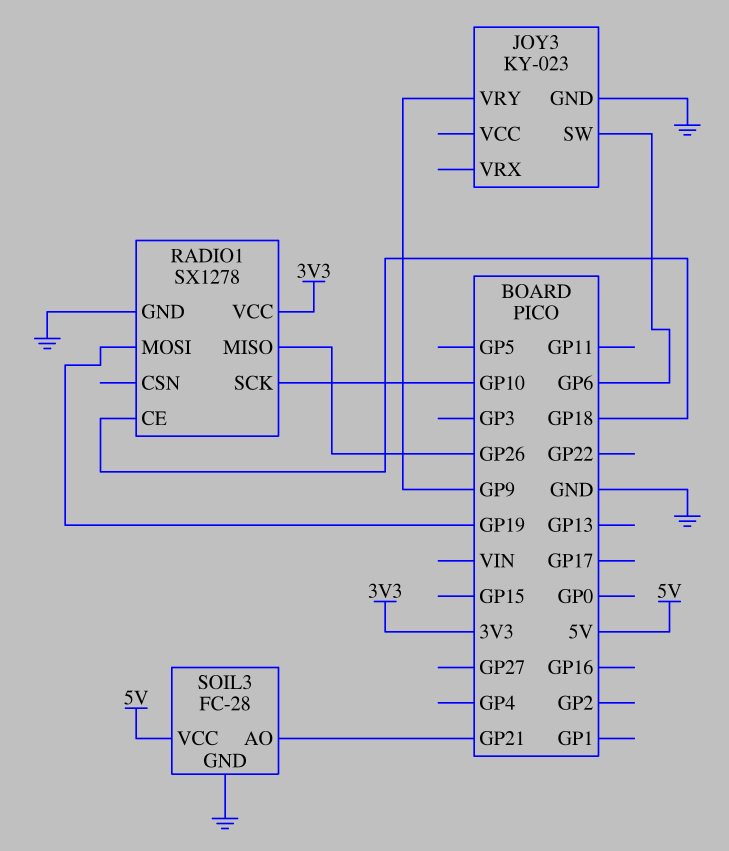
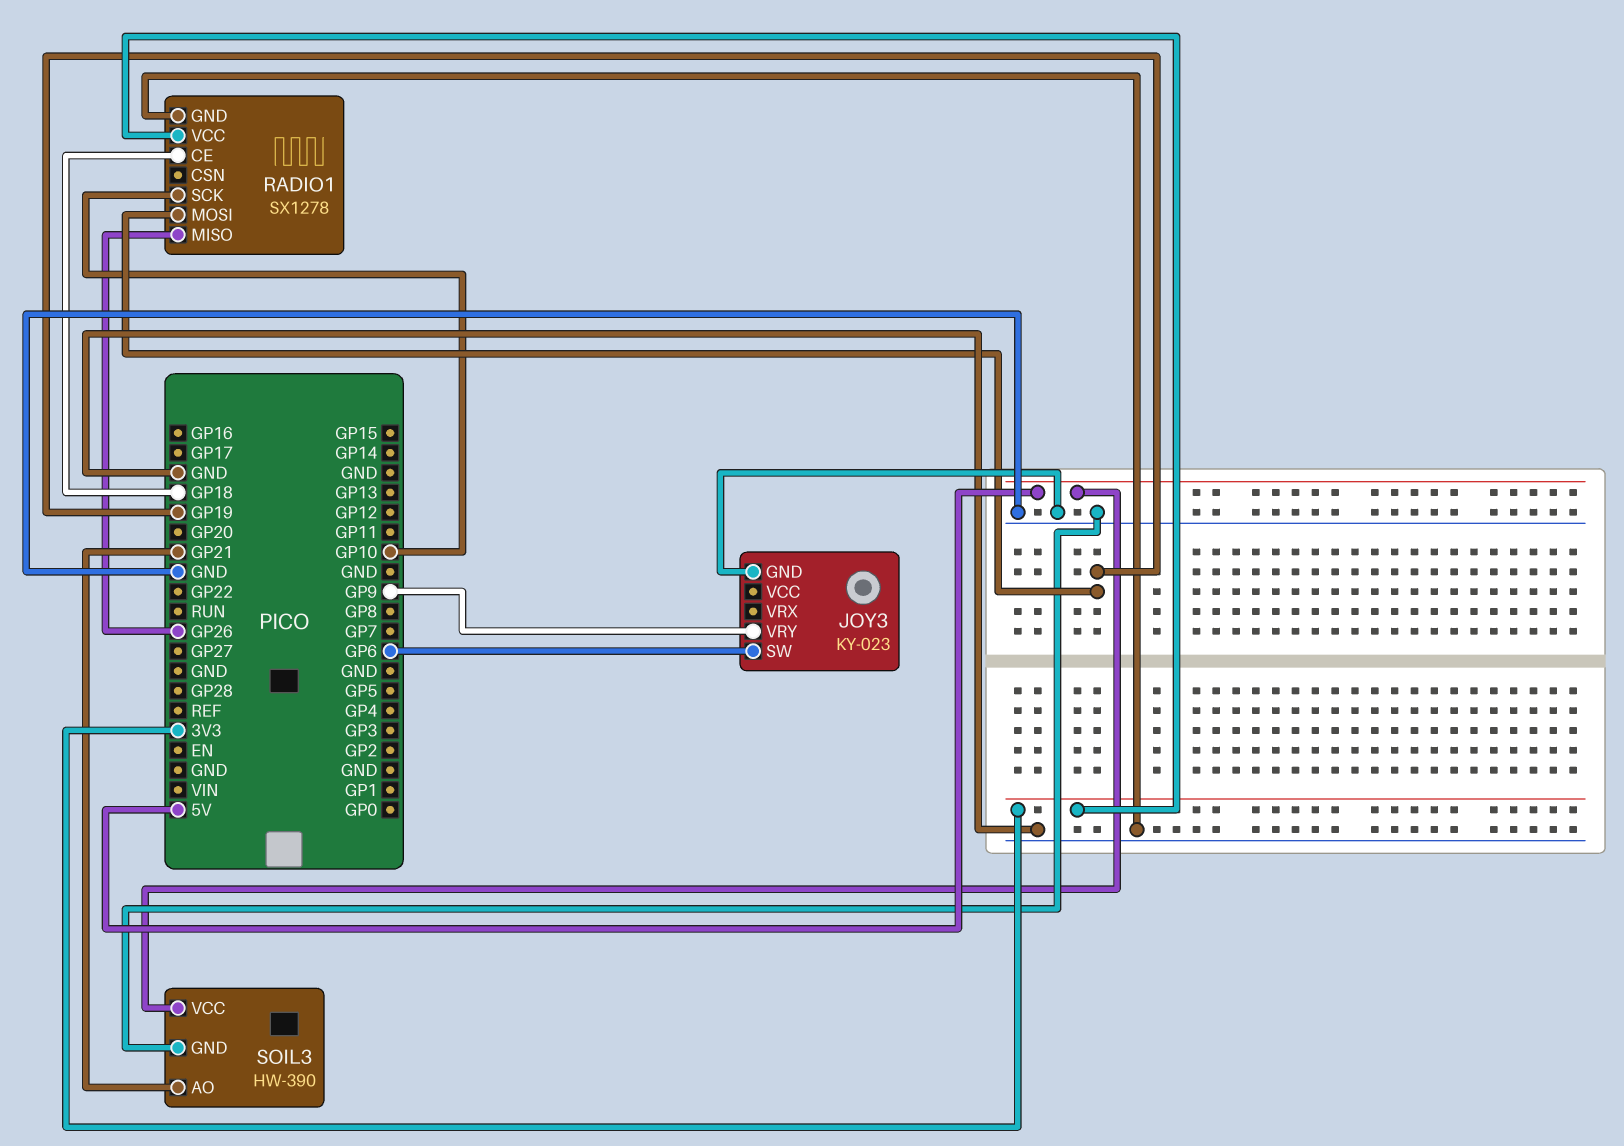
SOIL3: FC-28 -> HW-390

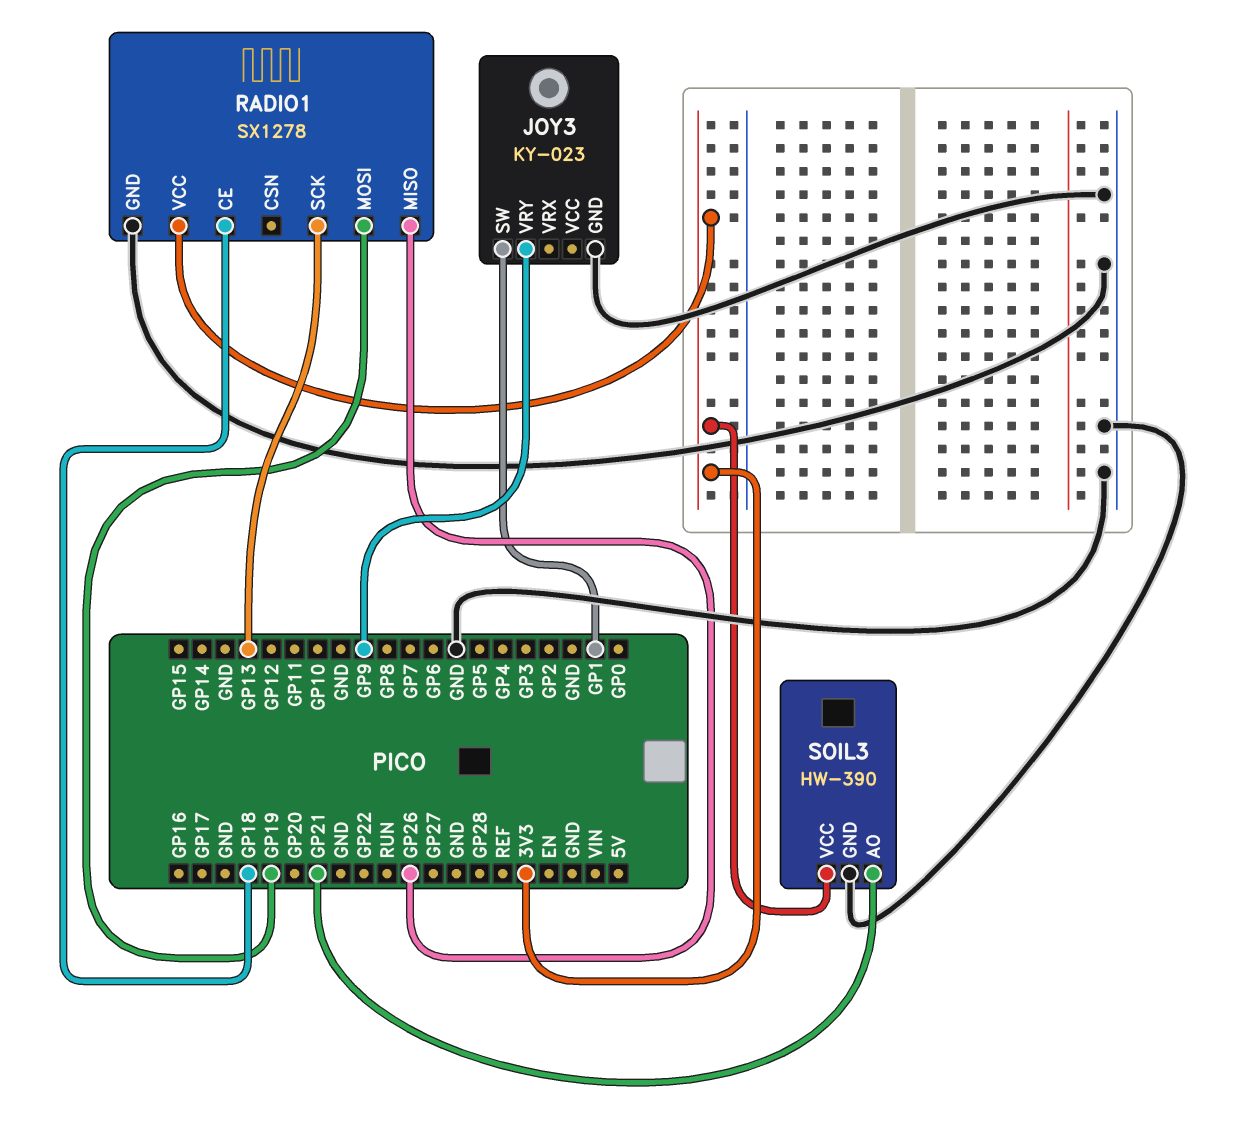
JOY3 pin SW: GP6 -> GP1
RADIO1 pin SCK: GP10 -> GP13
SOIL3 pin VCC: 5V -> 3V3

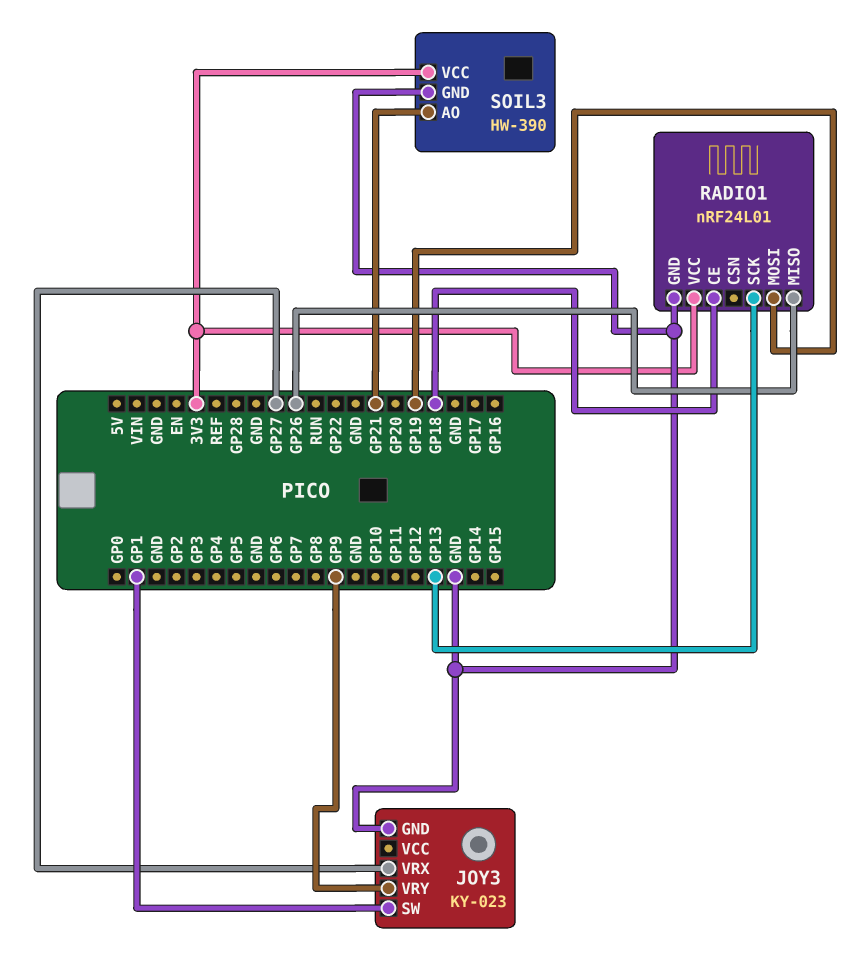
JOY3 pin VRX: none -> GP27
RADIO1: SX1278 -> nRF24L01

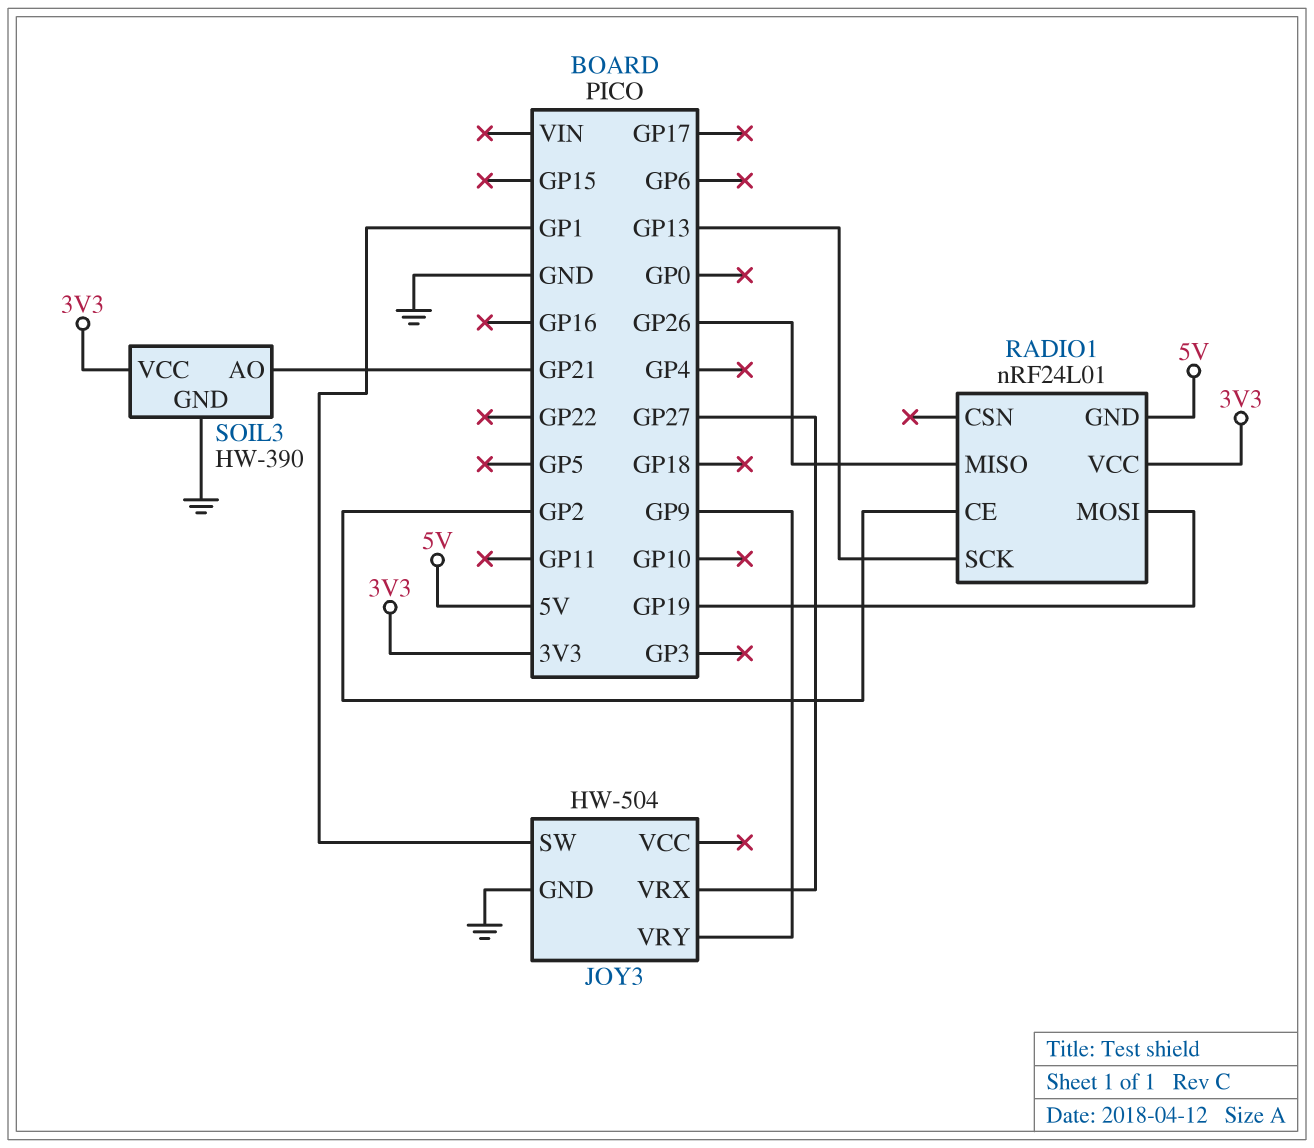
JOY3: KY-023 -> HW-504
RADIO1 pin CE: GP18 -> GP2
RADIO1 pin GND: GND -> 5V

